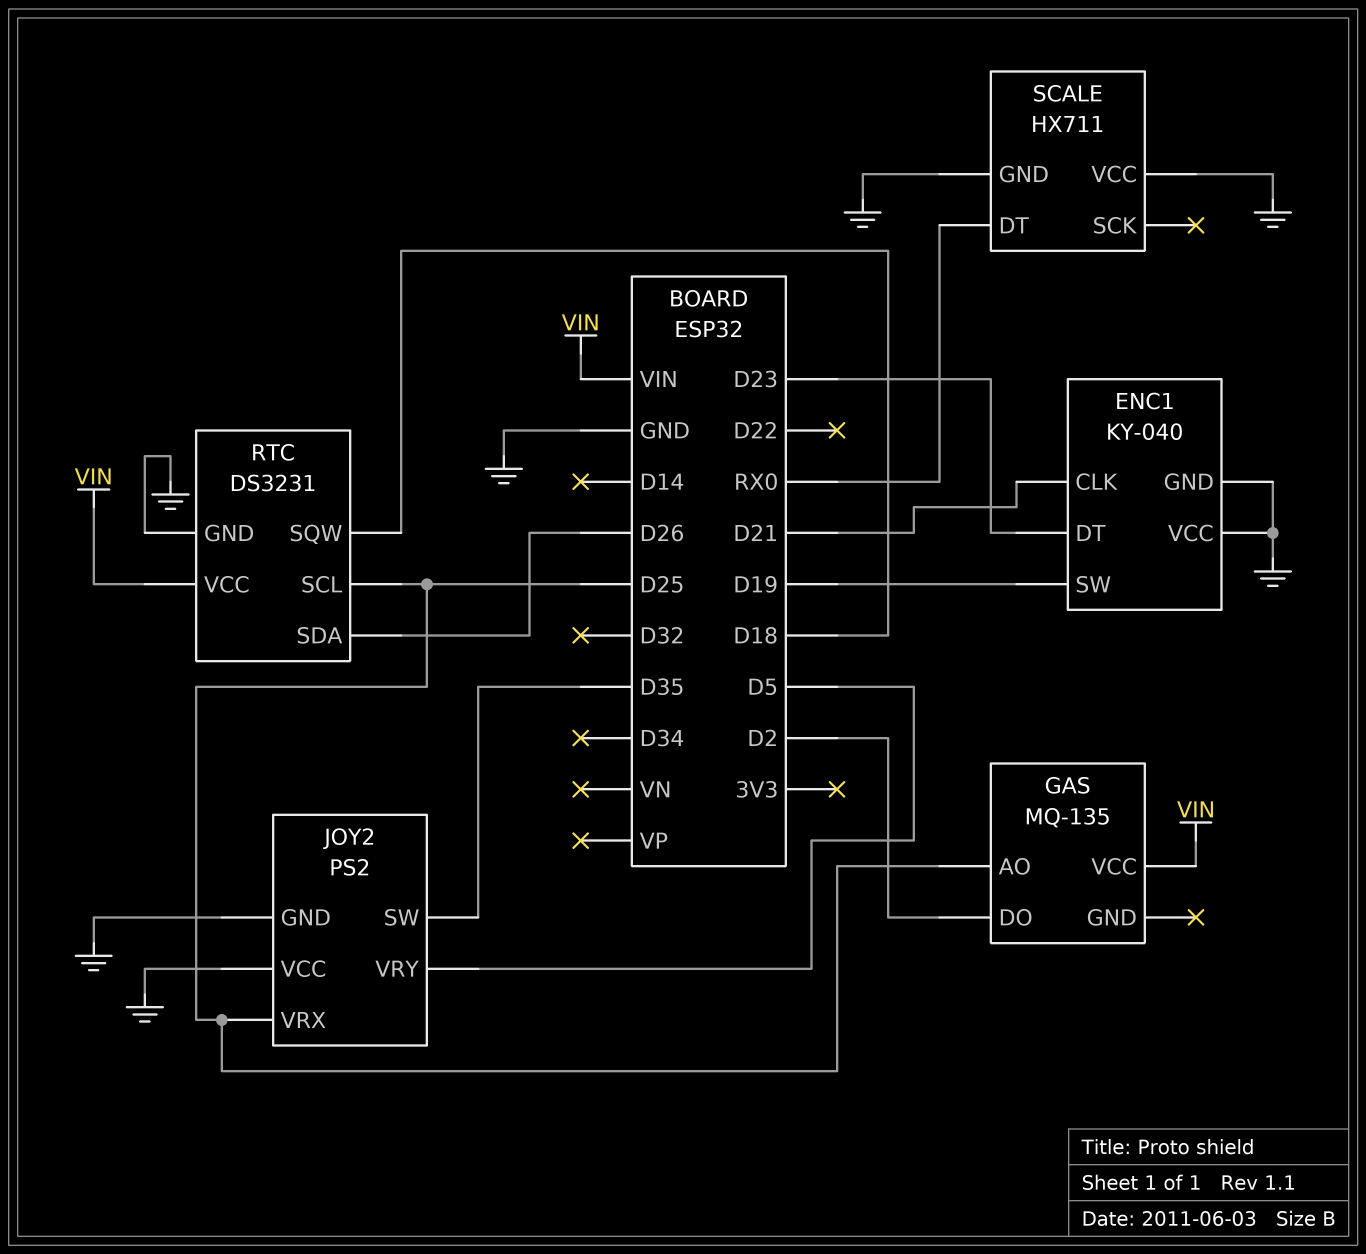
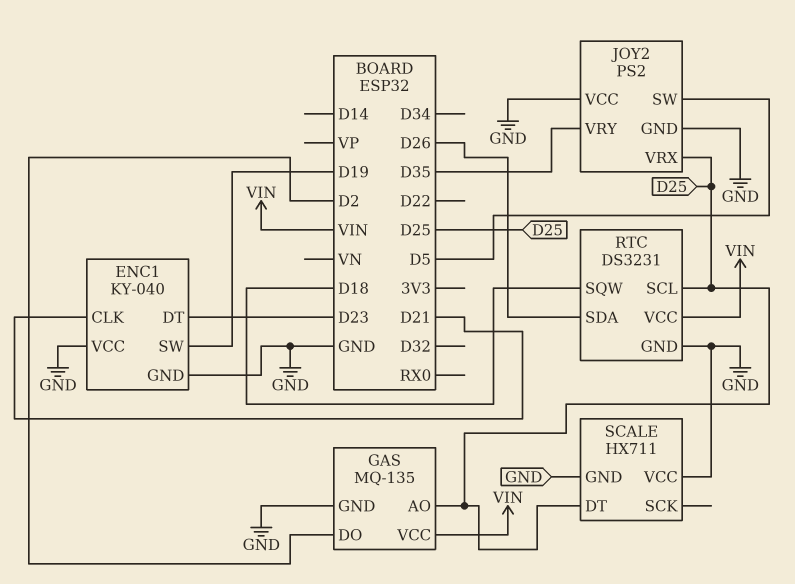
GAS pin GND: none -> GND
JOY2 pin SW: D35 -> D5
JOY2 pin VRY: D5 -> D35
SCALE pin DT: RX0 -> D25

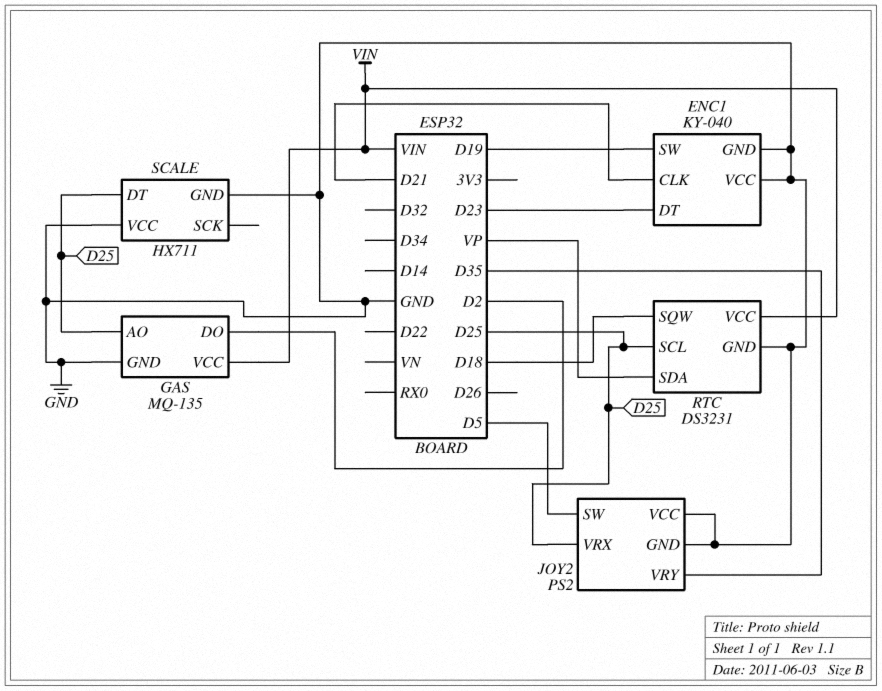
RTC pin SDA: D26 -> VP

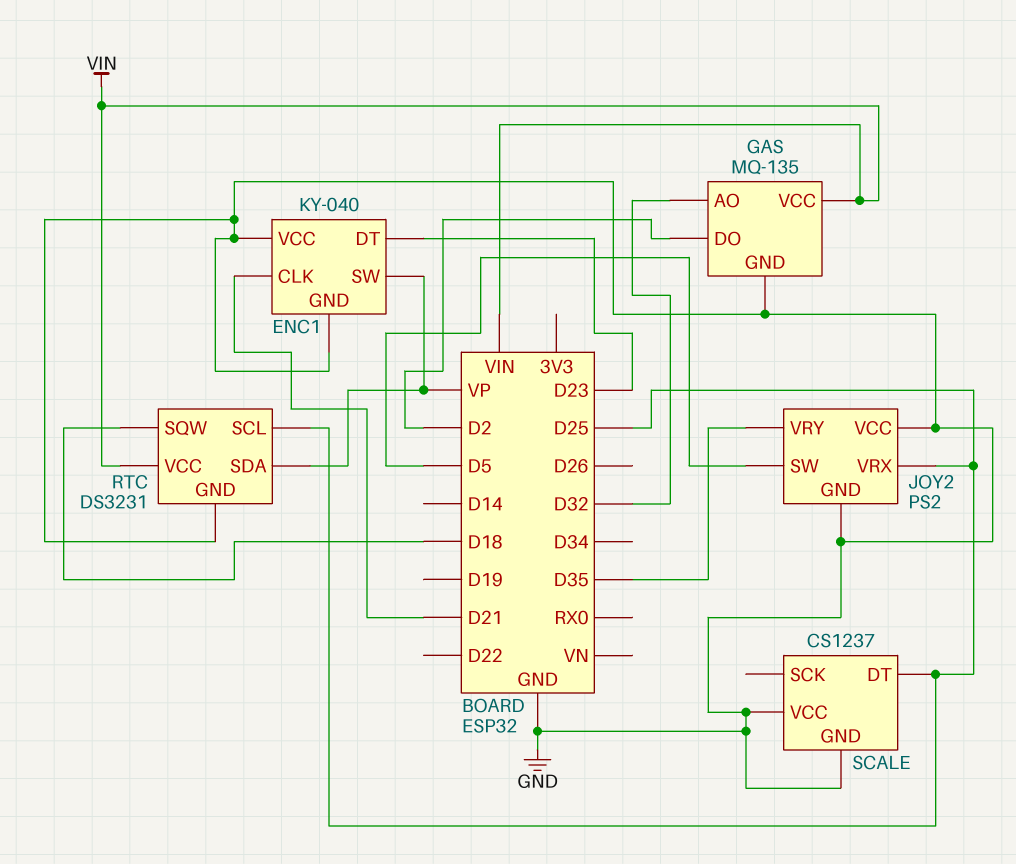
ENC1 pin SW: D19 -> VP
GAS pin AO: D25 -> D32
SCALE: HX711 -> CS1237

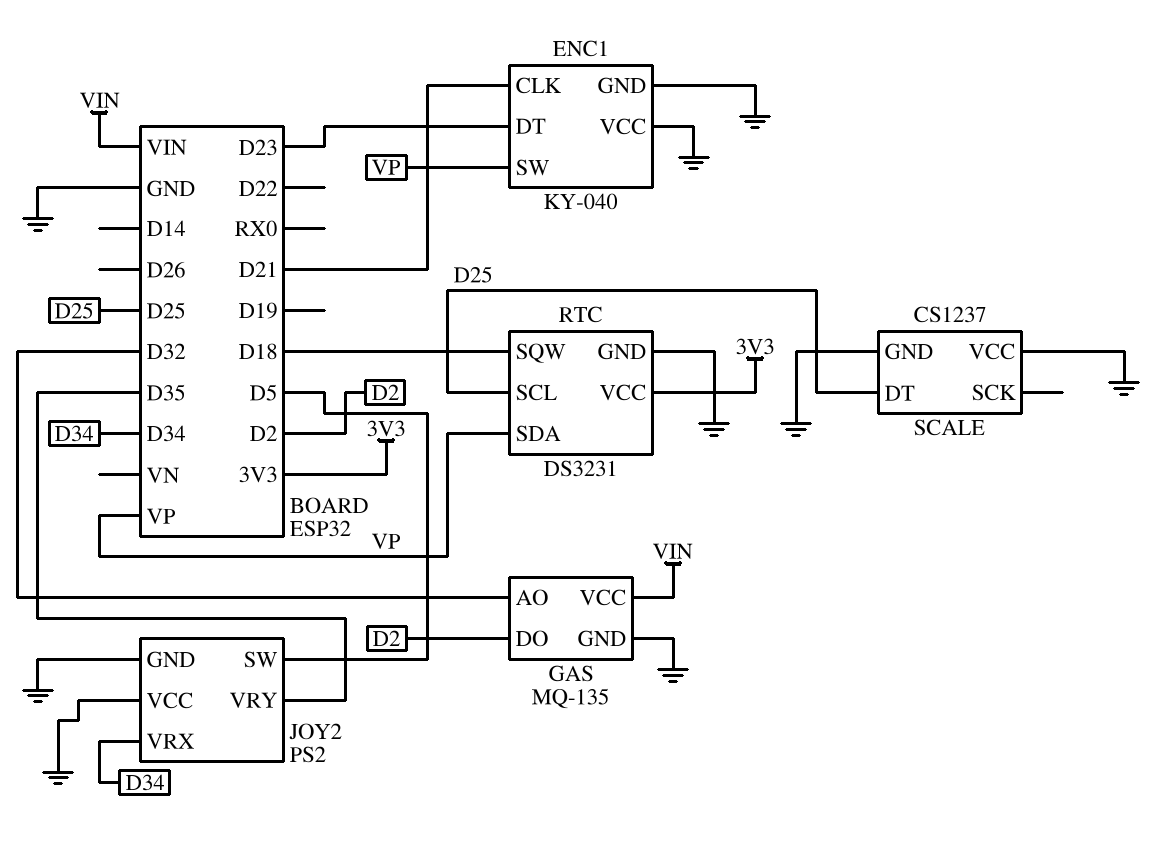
JOY2 pin VRX: D25 -> D34
RTC pin VCC: VIN -> 3V3

